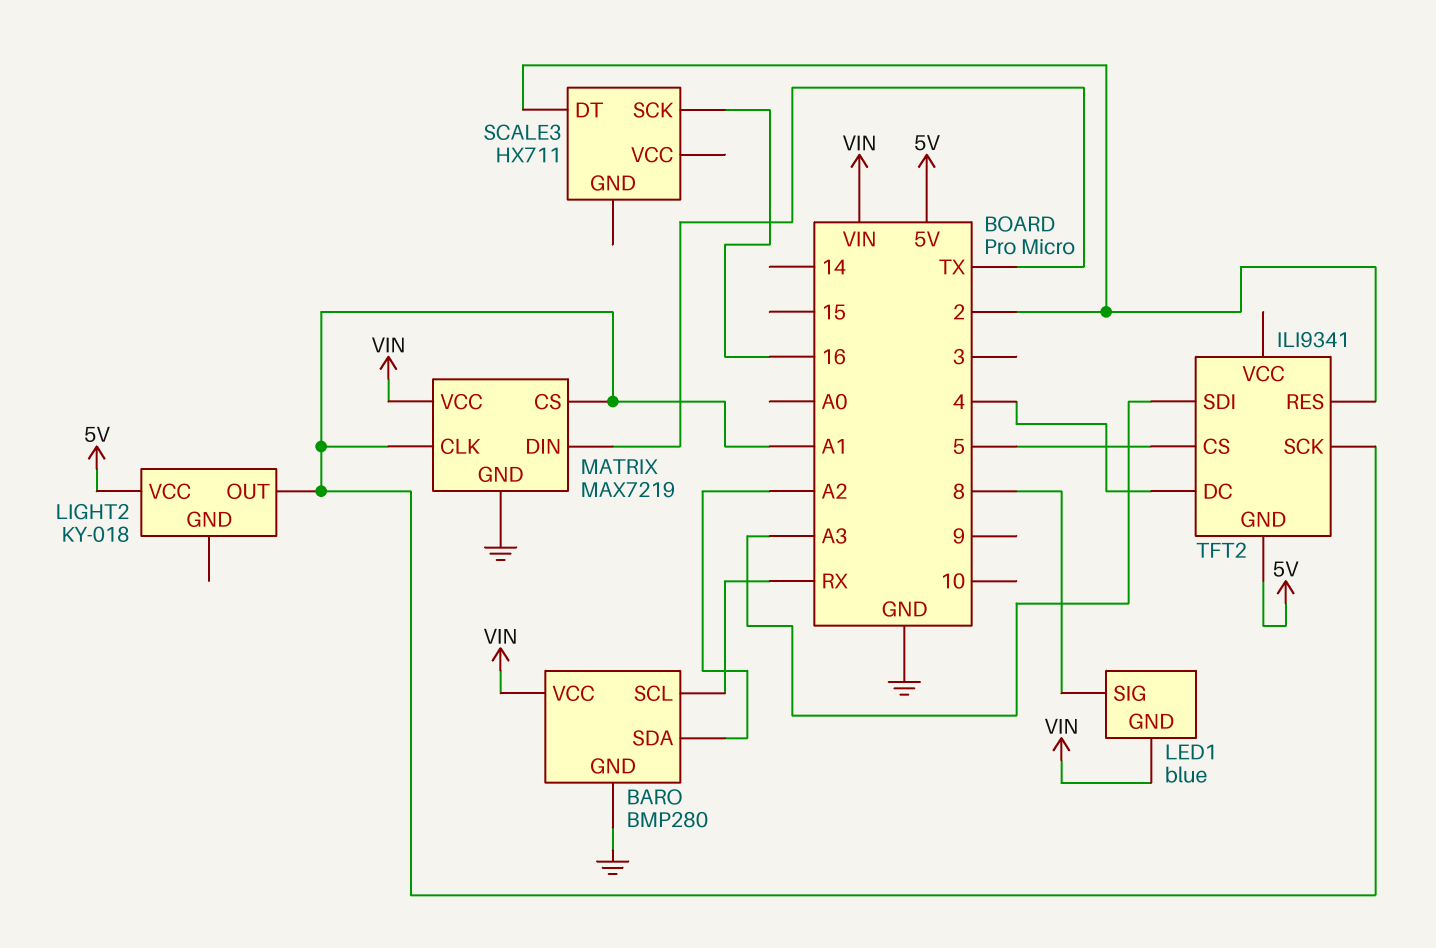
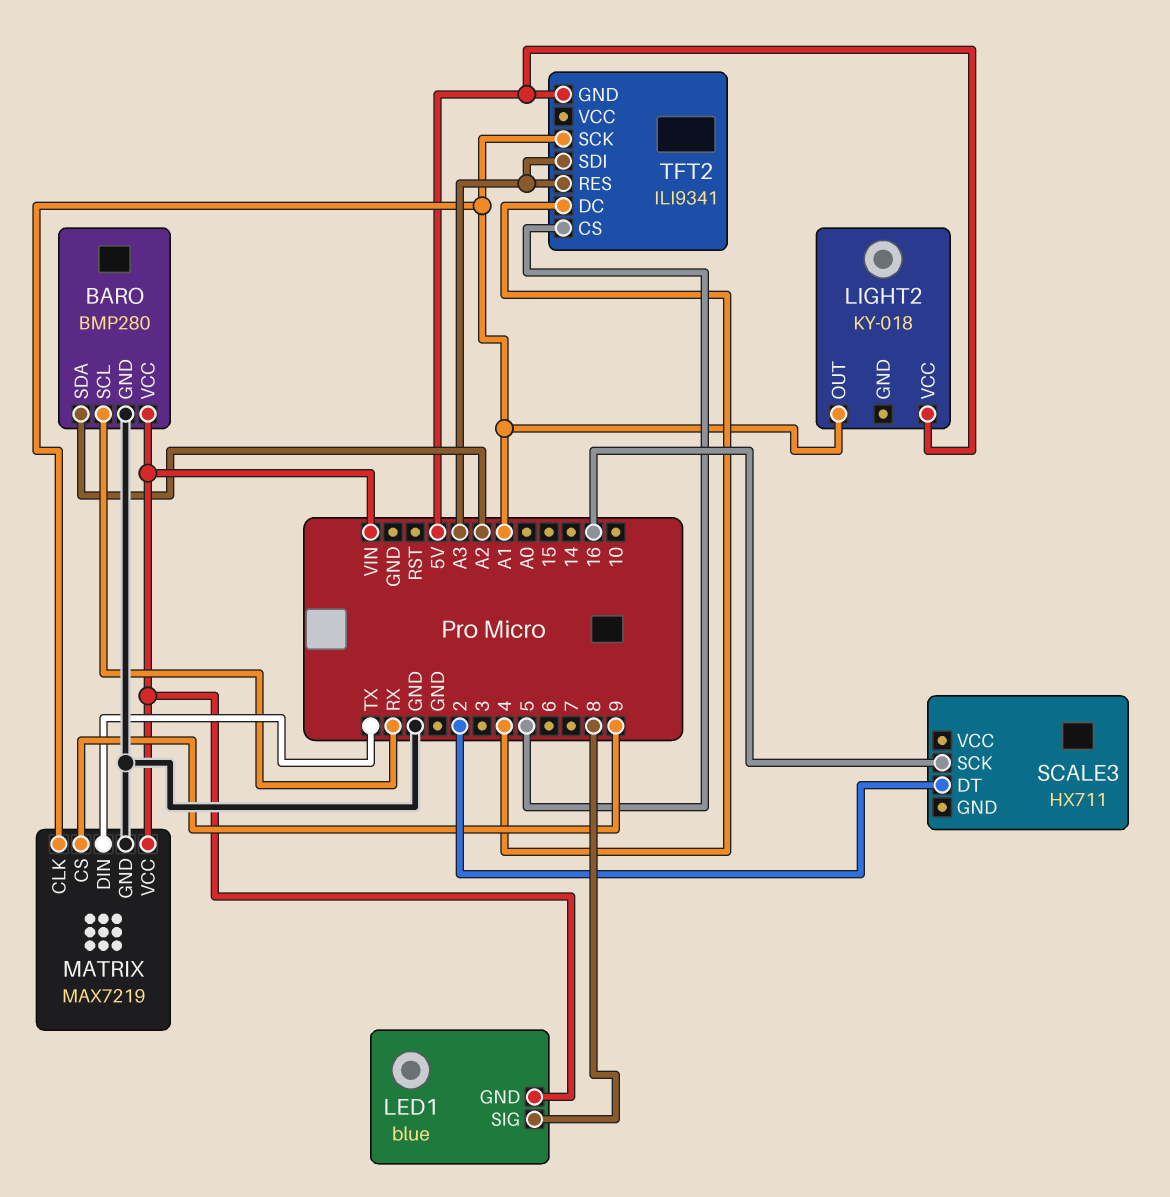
MATRIX pin CS: A1 -> 9
TFT2 pin RES: 2 -> A3

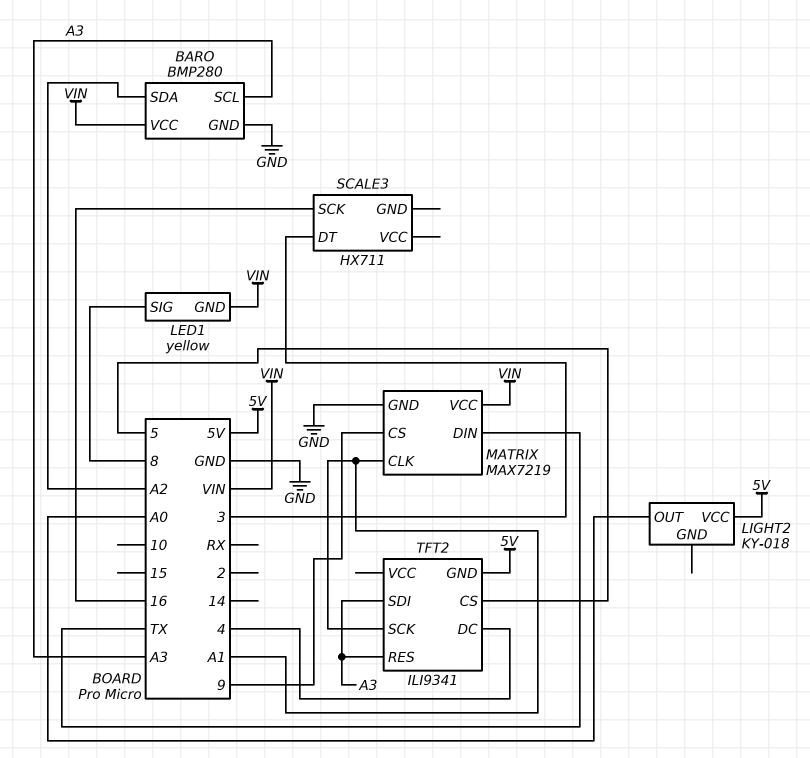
BARO pin SCL: RX -> A3
LED1: blue -> yellow
LIGHT2 pin OUT: A1 -> A0
SCALE3 pin DT: 2 -> 3

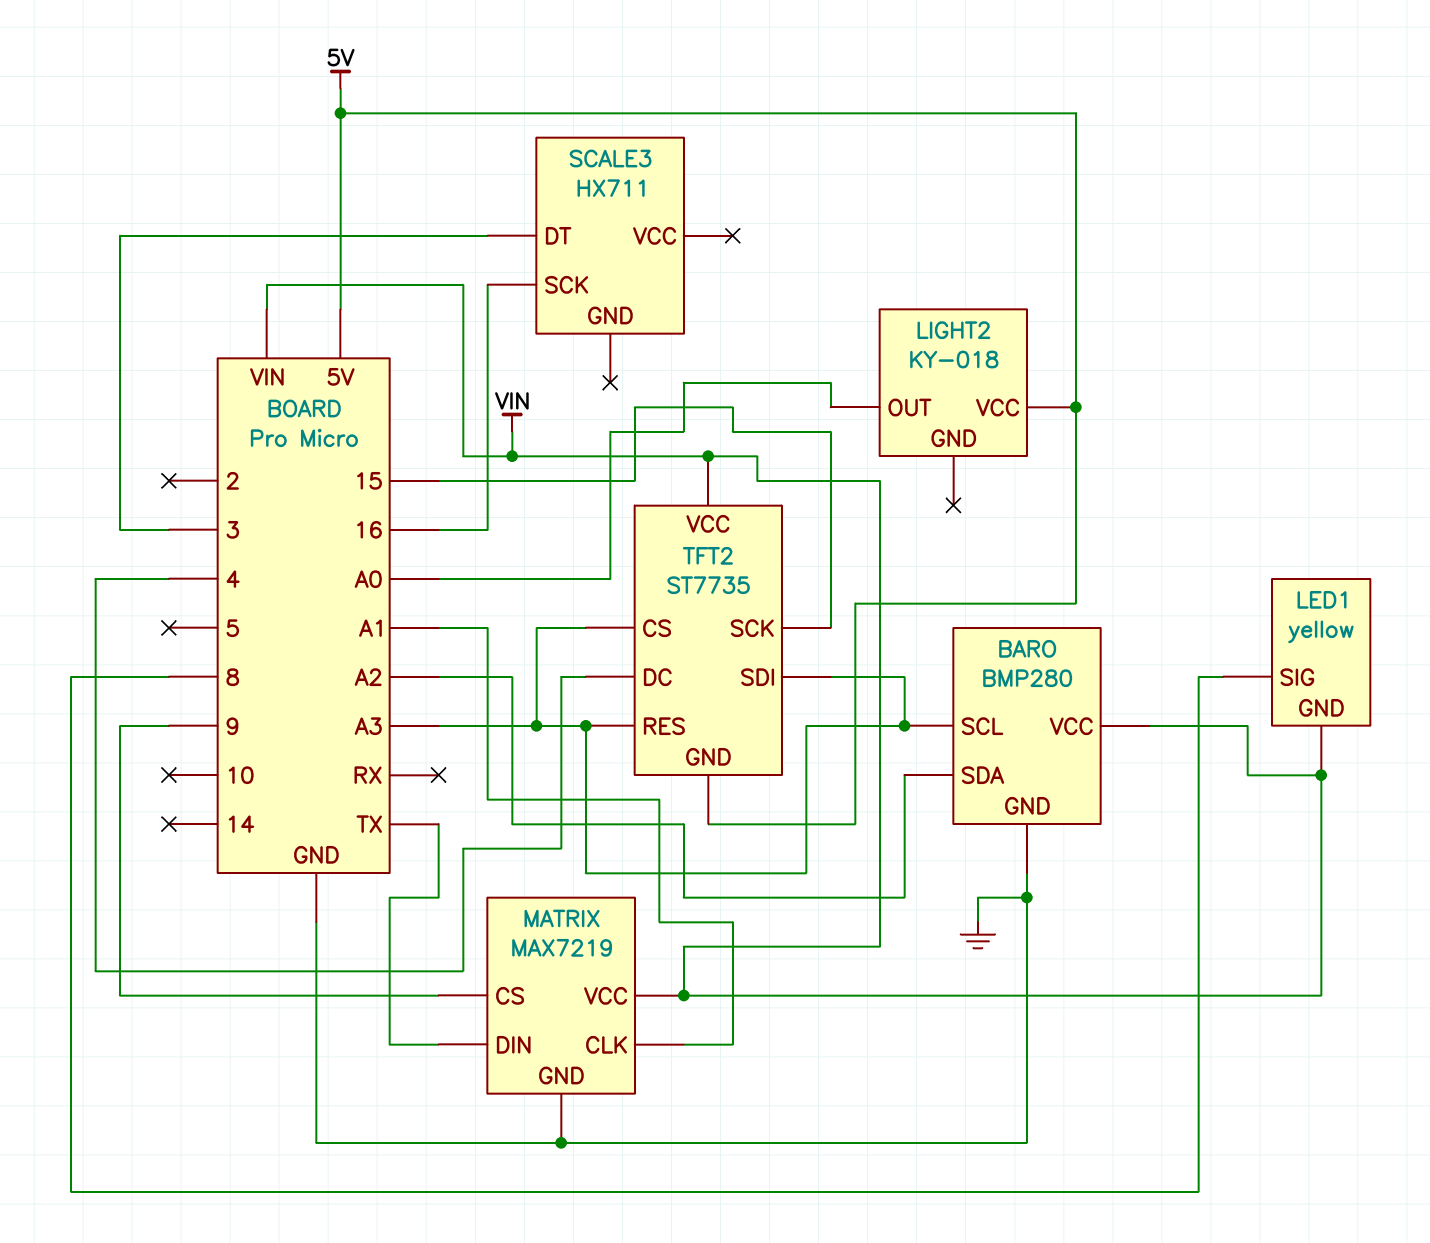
TFT2: ILI9341 -> ST7735
TFT2 pin CS: 5 -> A3
TFT2 pin SCK: A1 -> 15
TFT2 pin VCC: none -> VIN

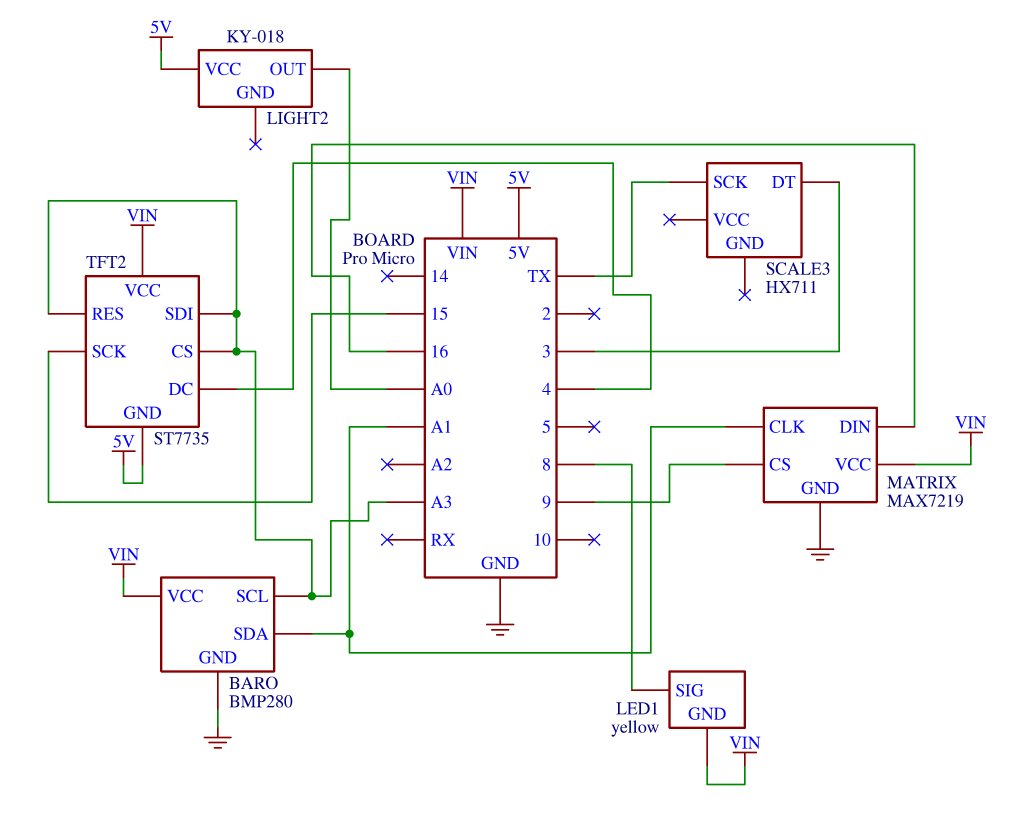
BARO pin SDA: A2 -> A1
MATRIX pin DIN: TX -> 16
SCALE3 pin SCK: 16 -> TX

